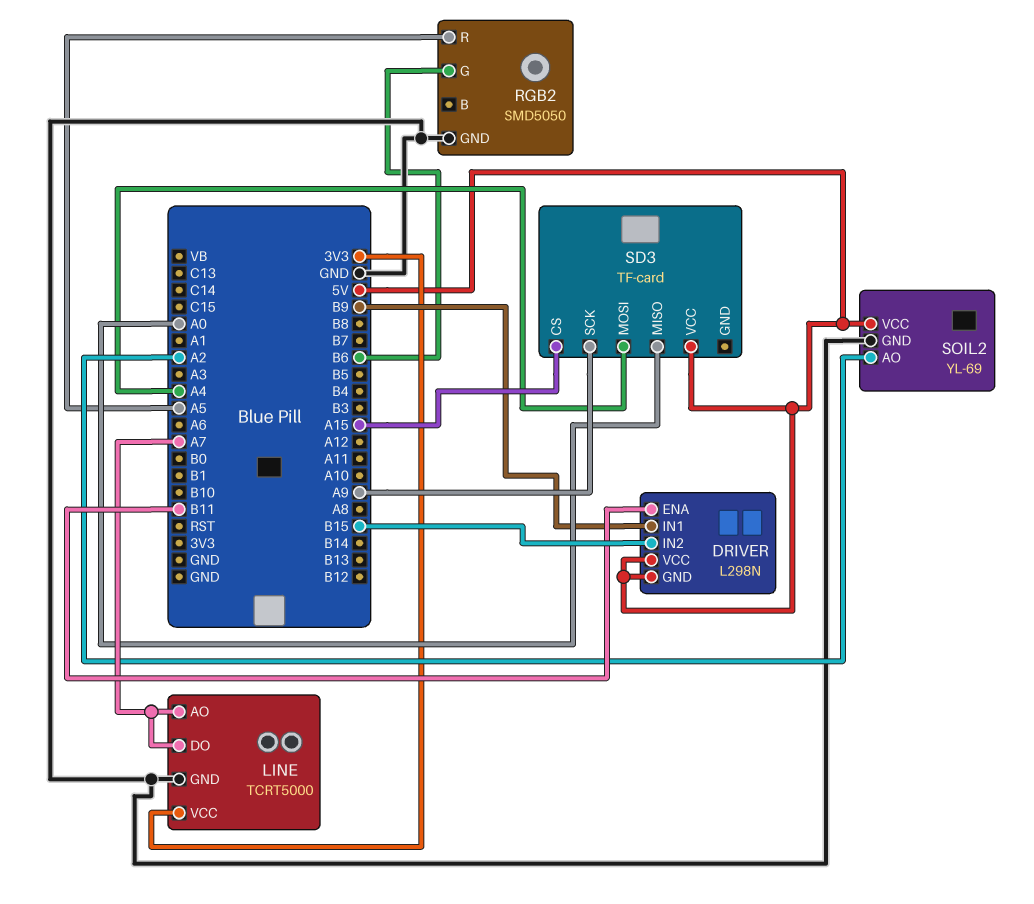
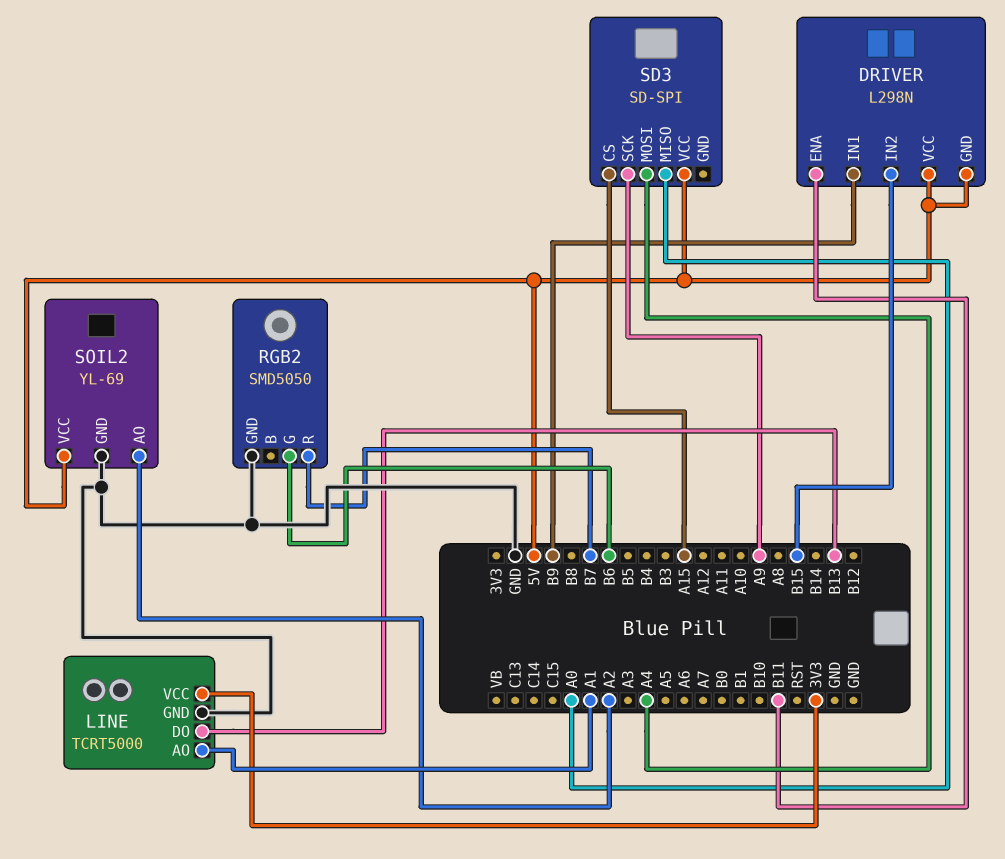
LINE pin AO: A7 -> A1
LINE pin DO: A7 -> B13
RGB2 pin R: A5 -> B7
SD3: TF-card -> SD-SPI

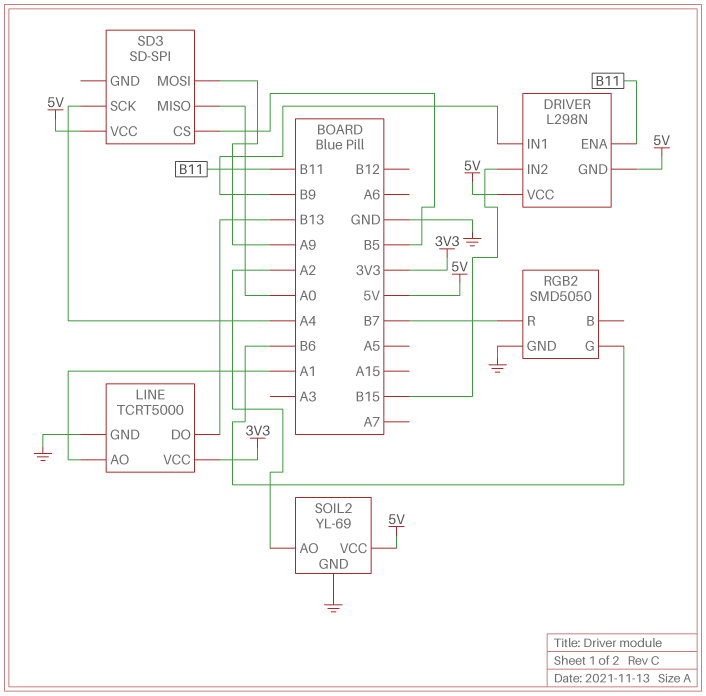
SD3 pin CS: A15 -> B5
SD3 pin MOSI: A4 -> A9
SD3 pin SCK: A9 -> A4

